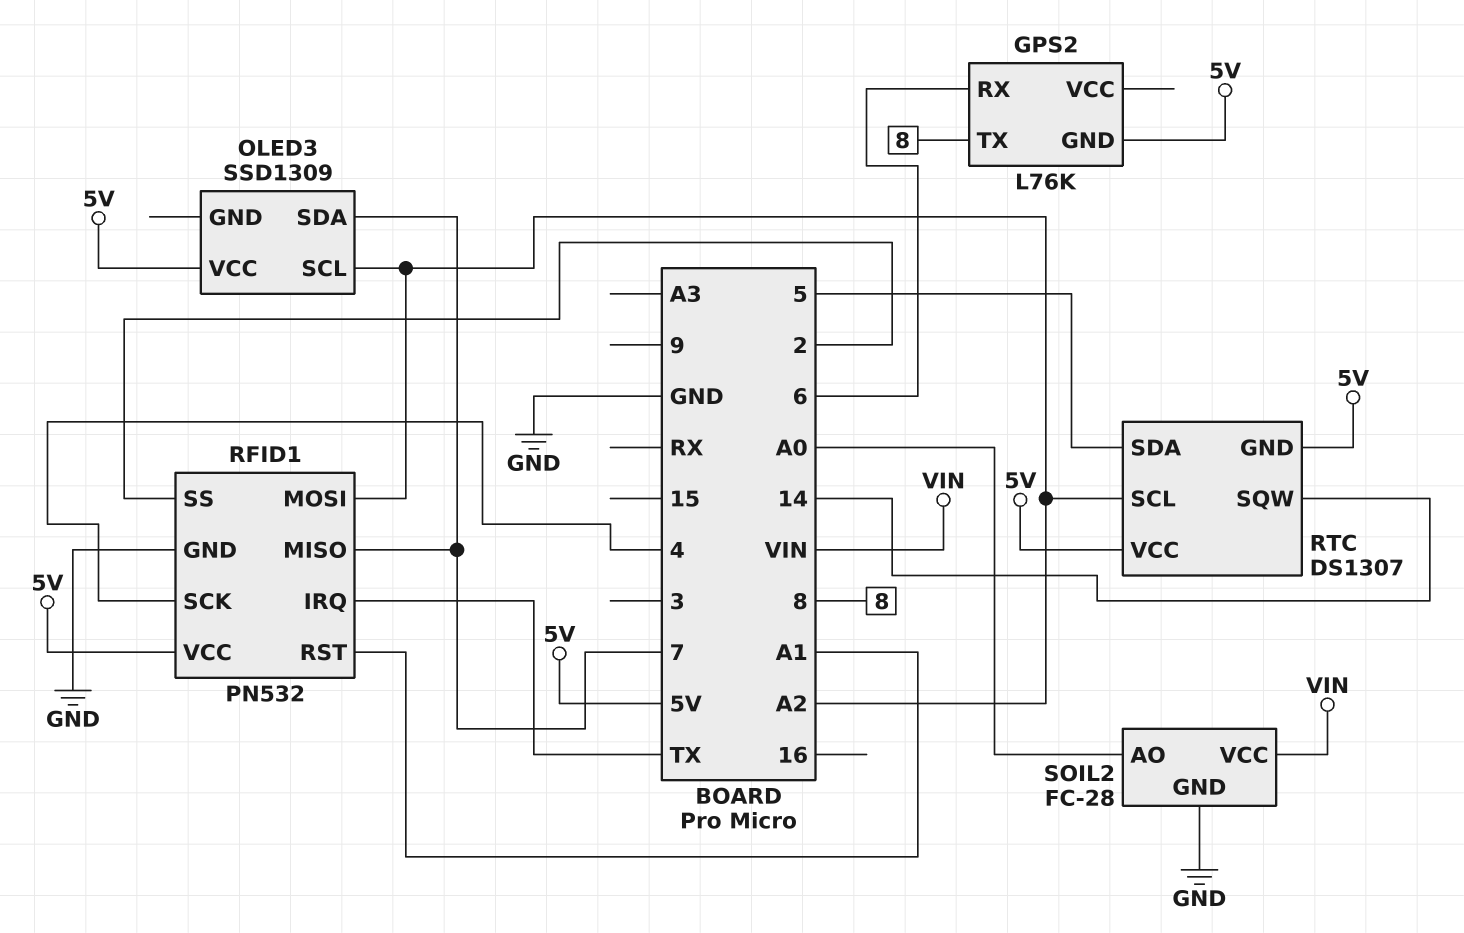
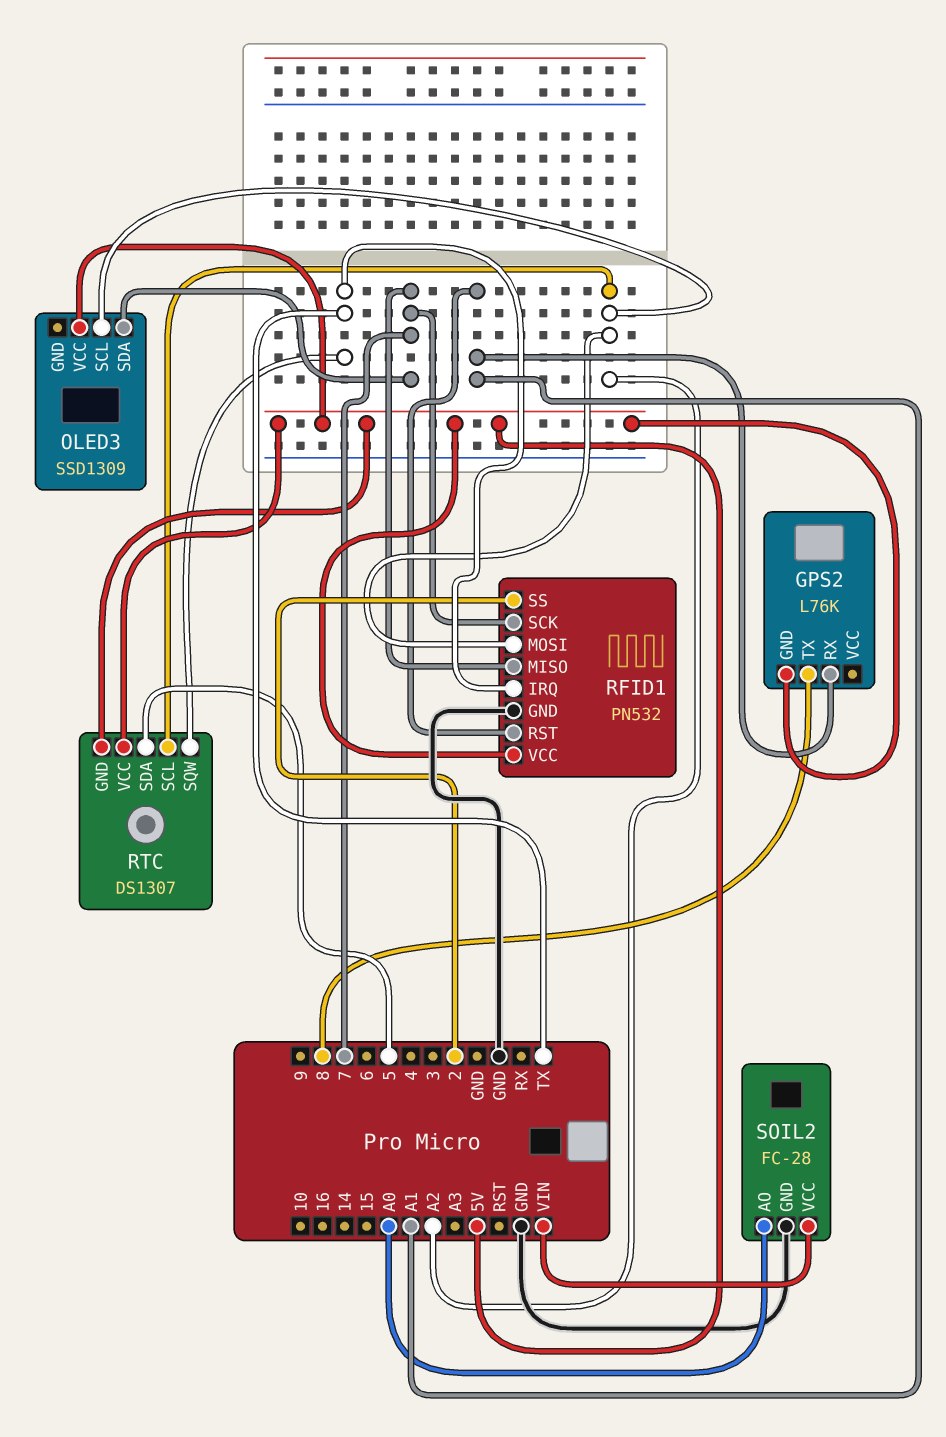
GPS2 pin RX: 6 -> A1
RFID1 pin SCK: 4 -> 7
RTC pin SQW: 14 -> TX

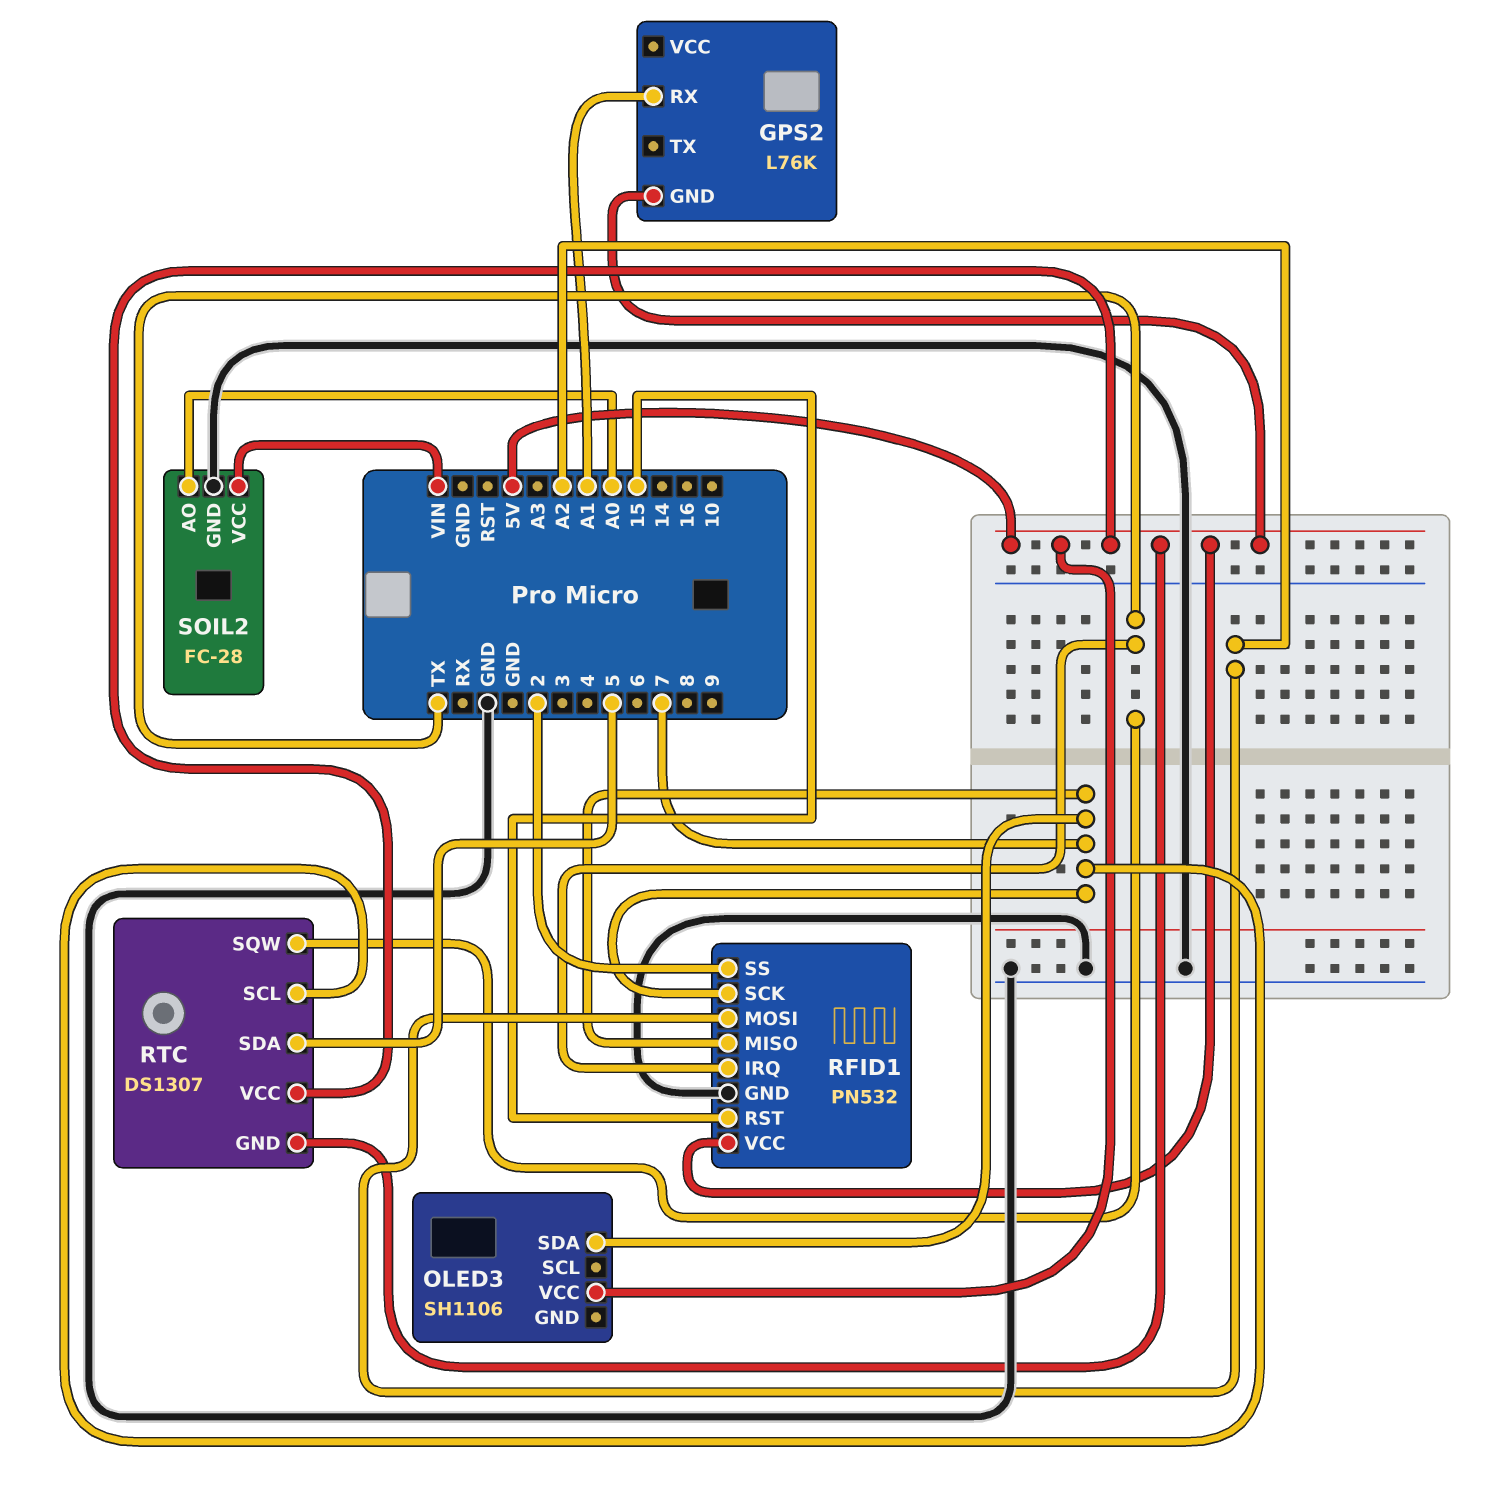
GPS2 pin TX: 8 -> none
OLED3: SSD1309 -> SH1106
OLED3 pin SCL: A2 -> none
RFID1 pin RST: A1 -> 15
RTC pin SCL: A2 -> 7

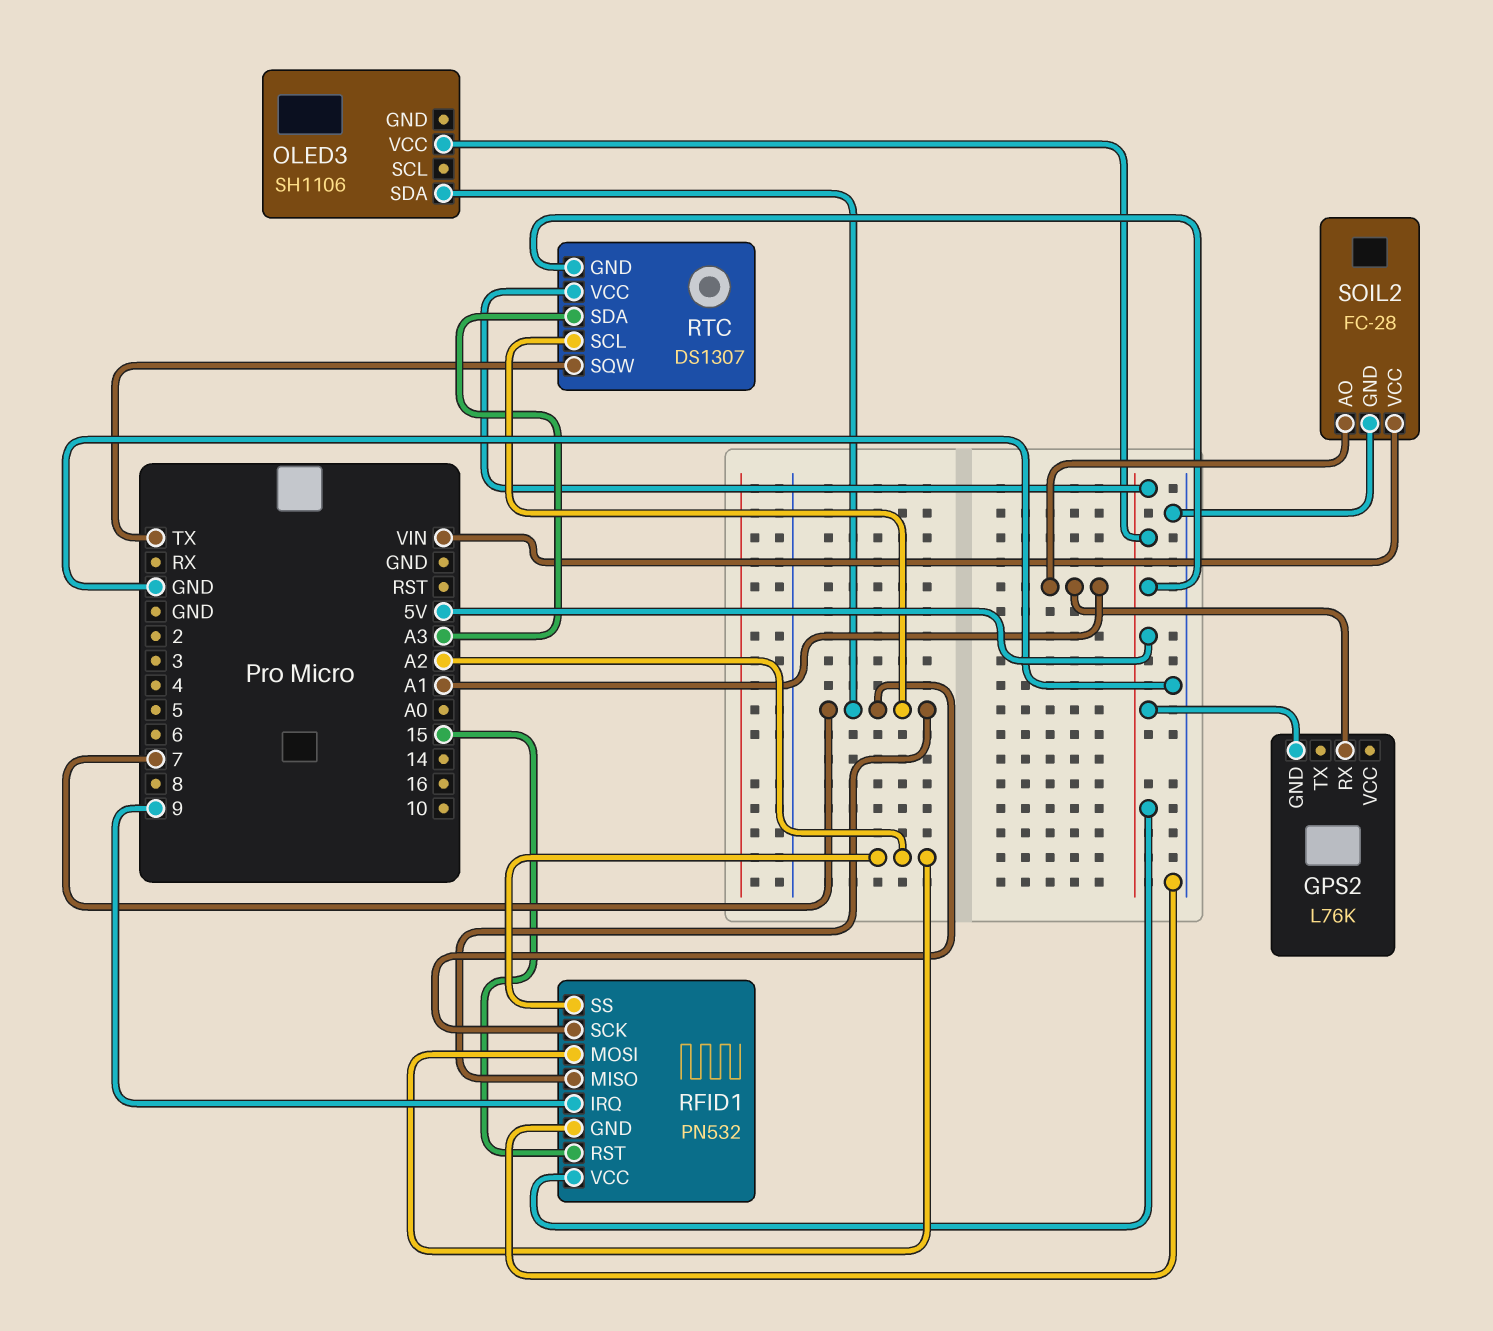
RFID1 pin IRQ: TX -> 9
RFID1 pin SS: 2 -> A2
RTC pin SDA: 5 -> A3
SOIL2 pin AO: A0 -> A1

